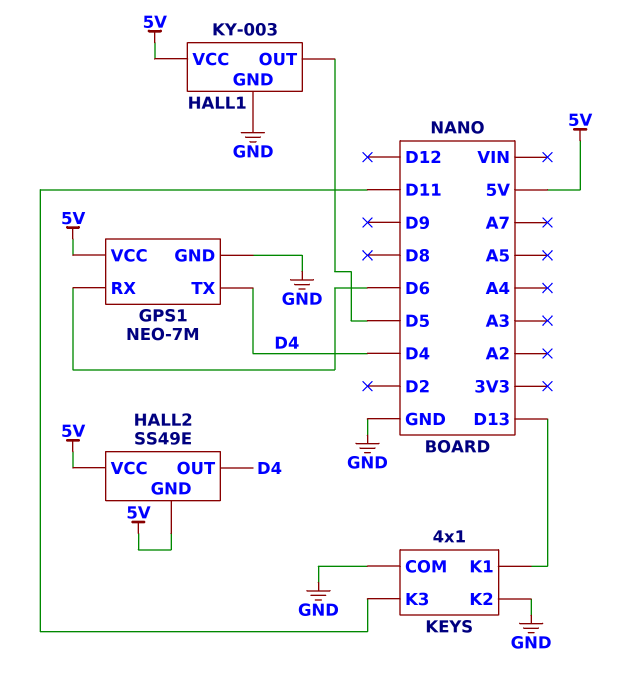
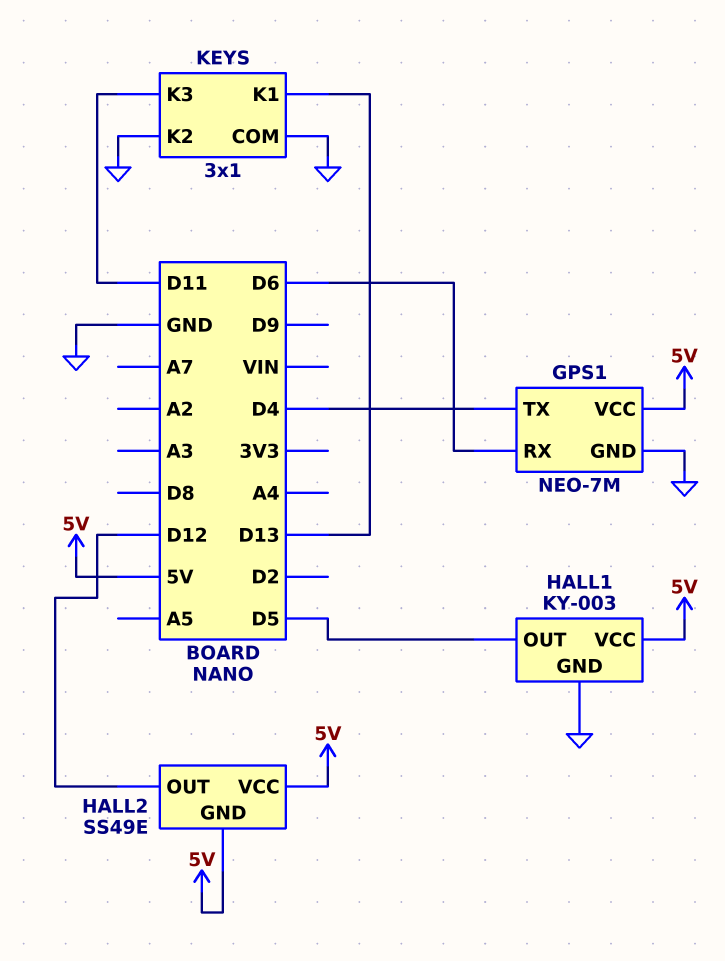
HALL2 pin OUT: D4 -> D12
KEYS: 4x1 -> 3x1

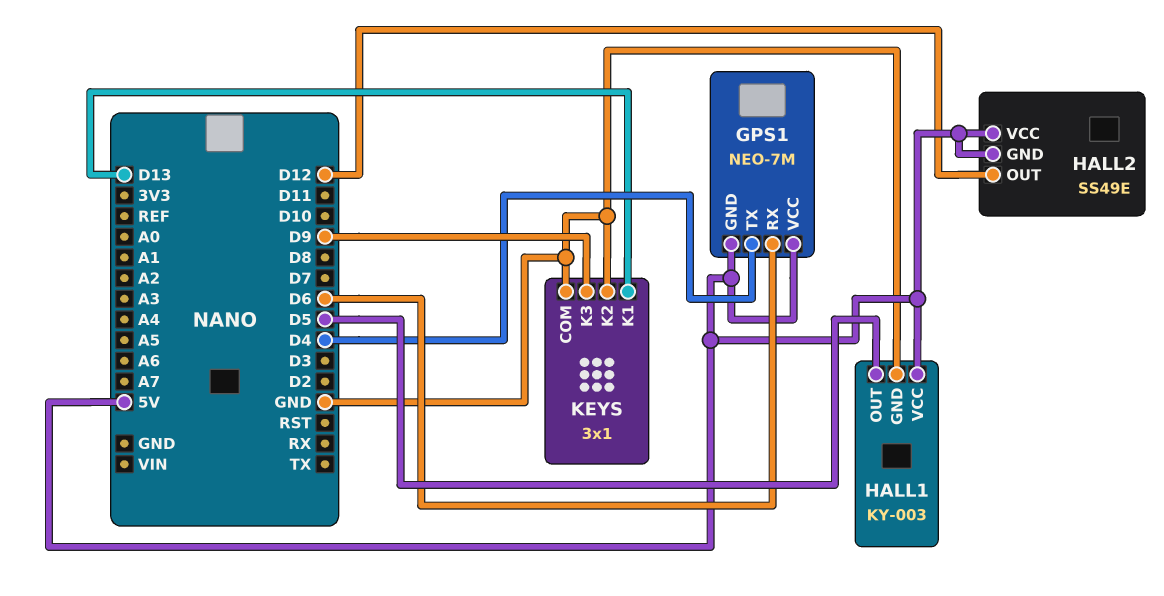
GPS1 pin GND: GND -> 5V
KEYS pin K3: D11 -> D9

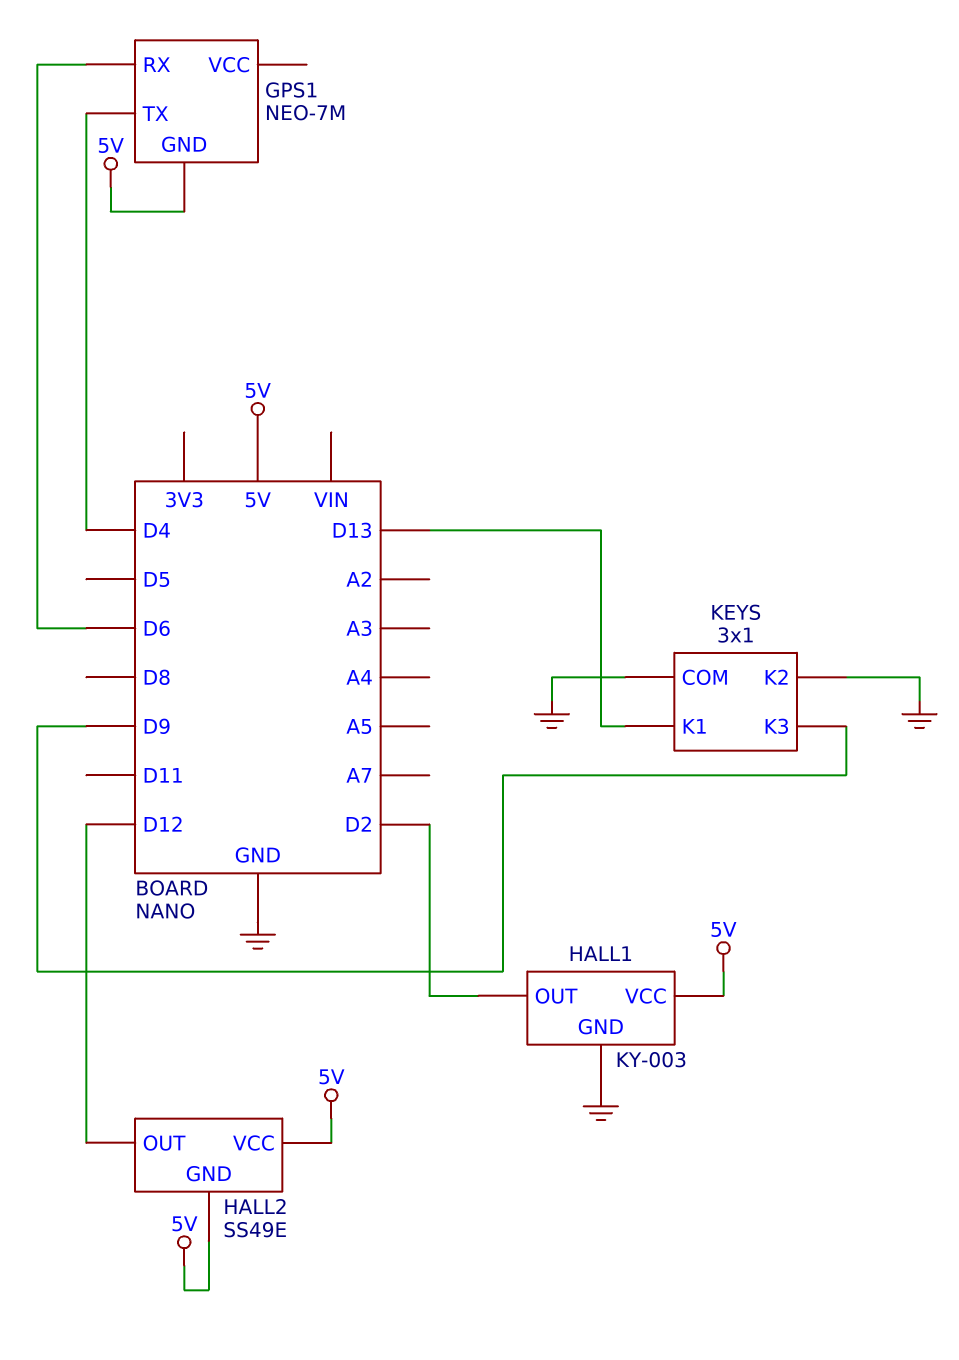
GPS1 pin VCC: 5V -> none
HALL1 pin OUT: D5 -> D2

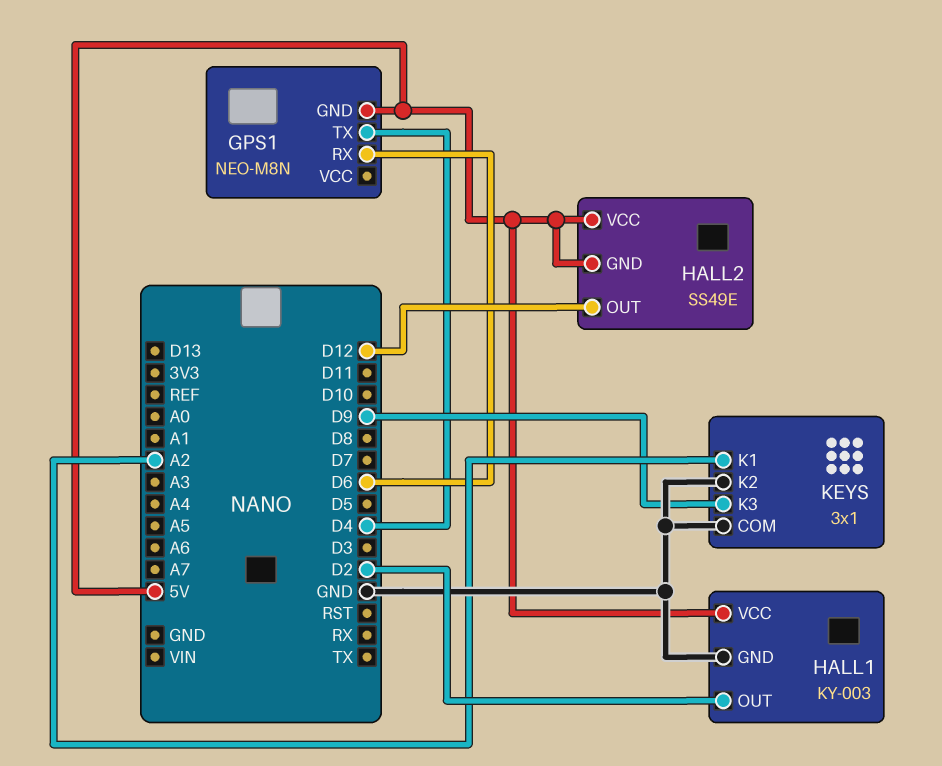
GPS1: NEO-7M -> NEO-M8N
KEYS pin K1: D13 -> A2

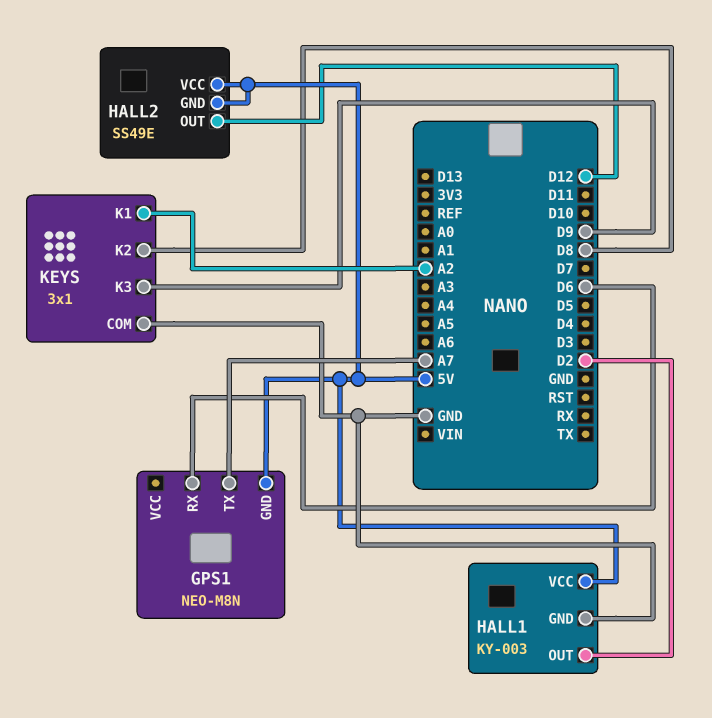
GPS1 pin TX: D4 -> A7
KEYS pin K2: GND -> D8

